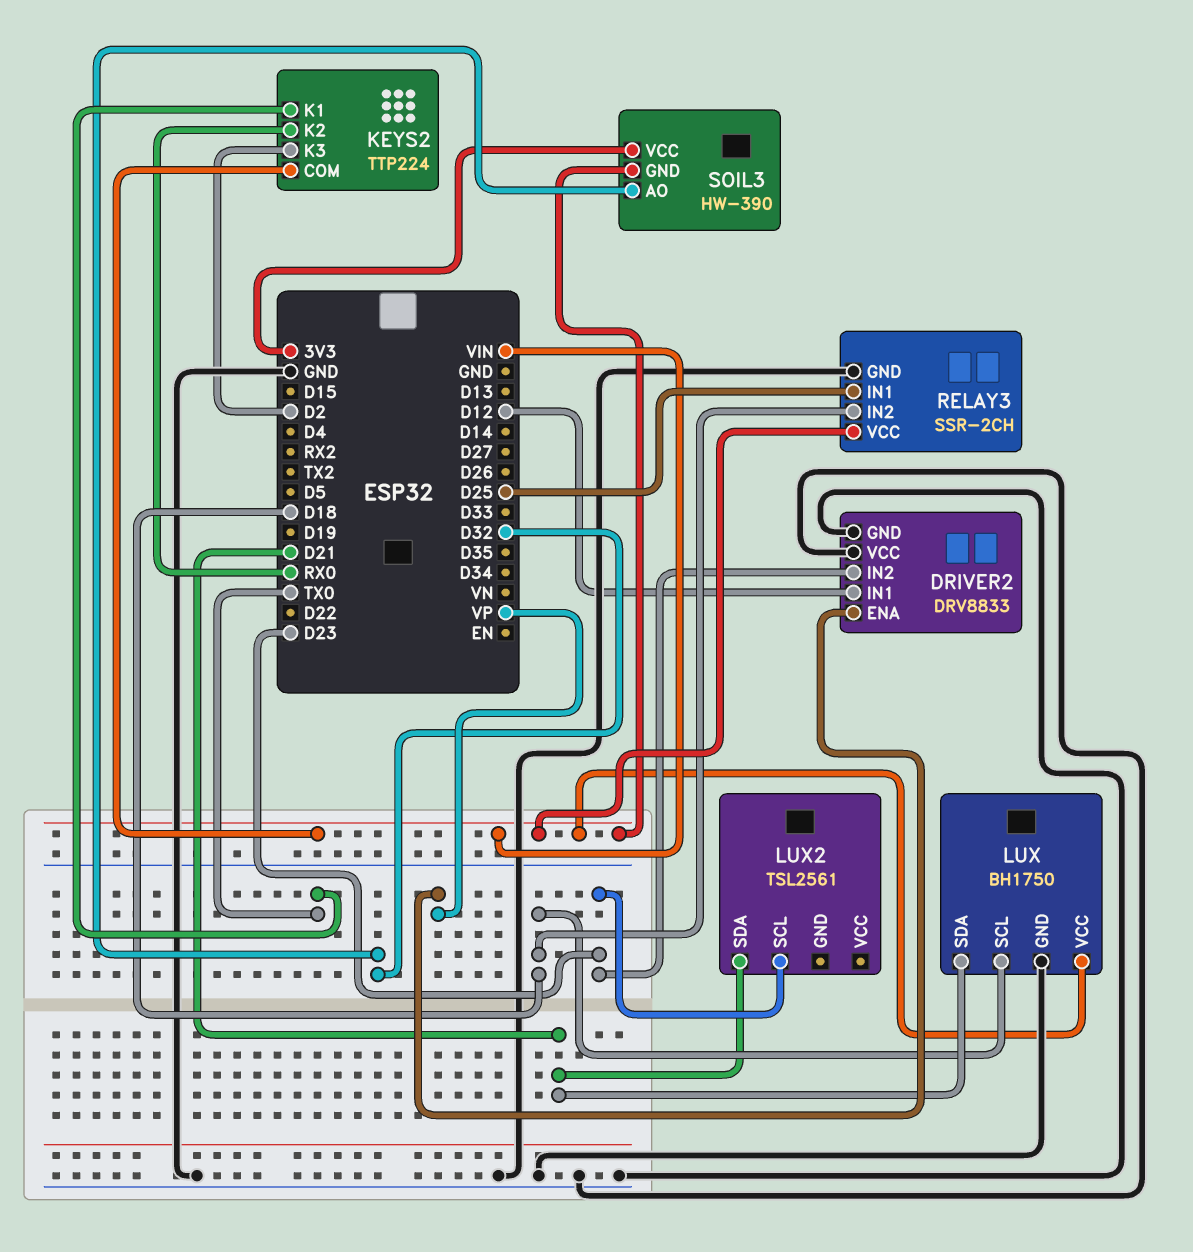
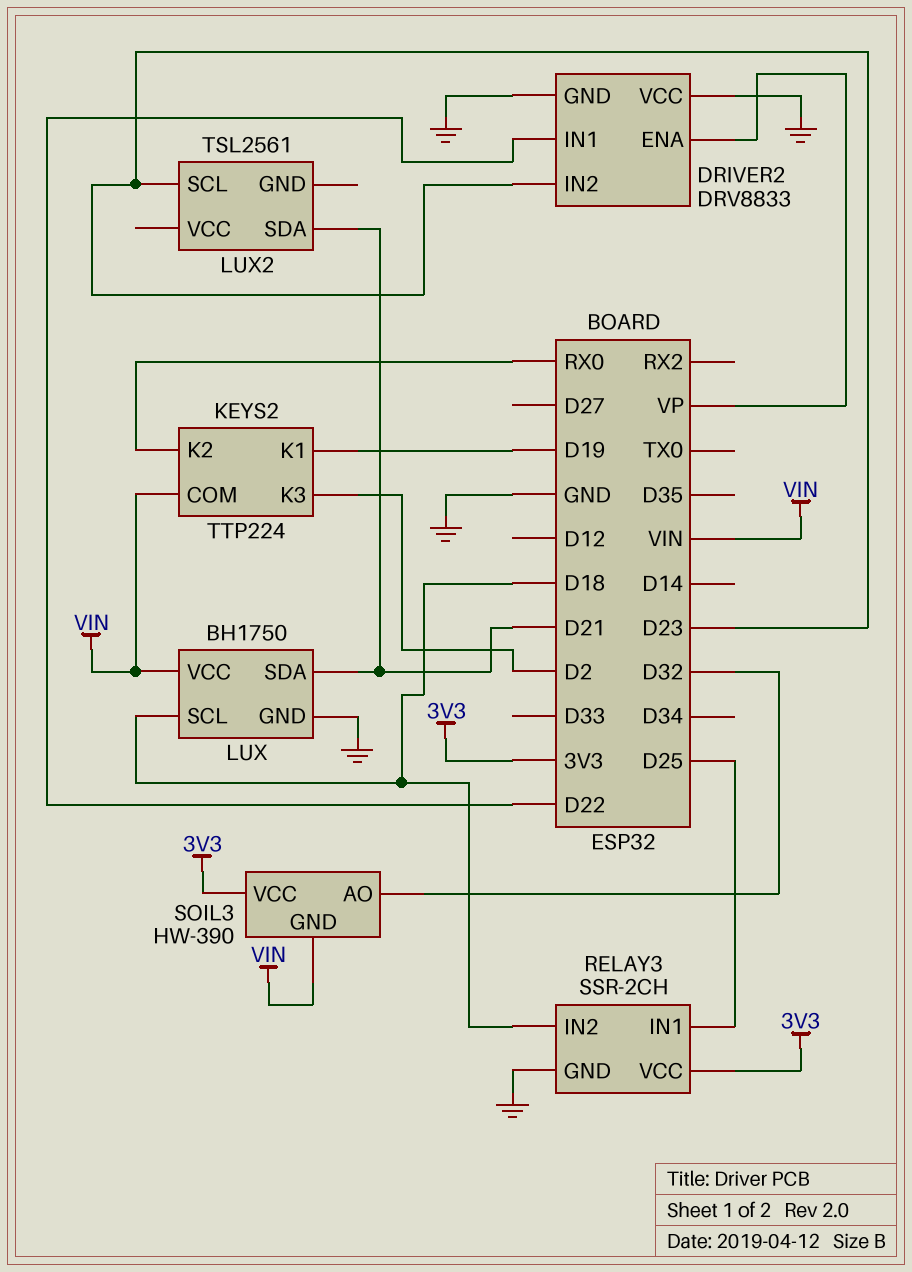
DRIVER2 pin IN1: D12 -> D22
KEYS2 pin K1: TX0 -> D19
RELAY3 pin VCC: VIN -> 3V3

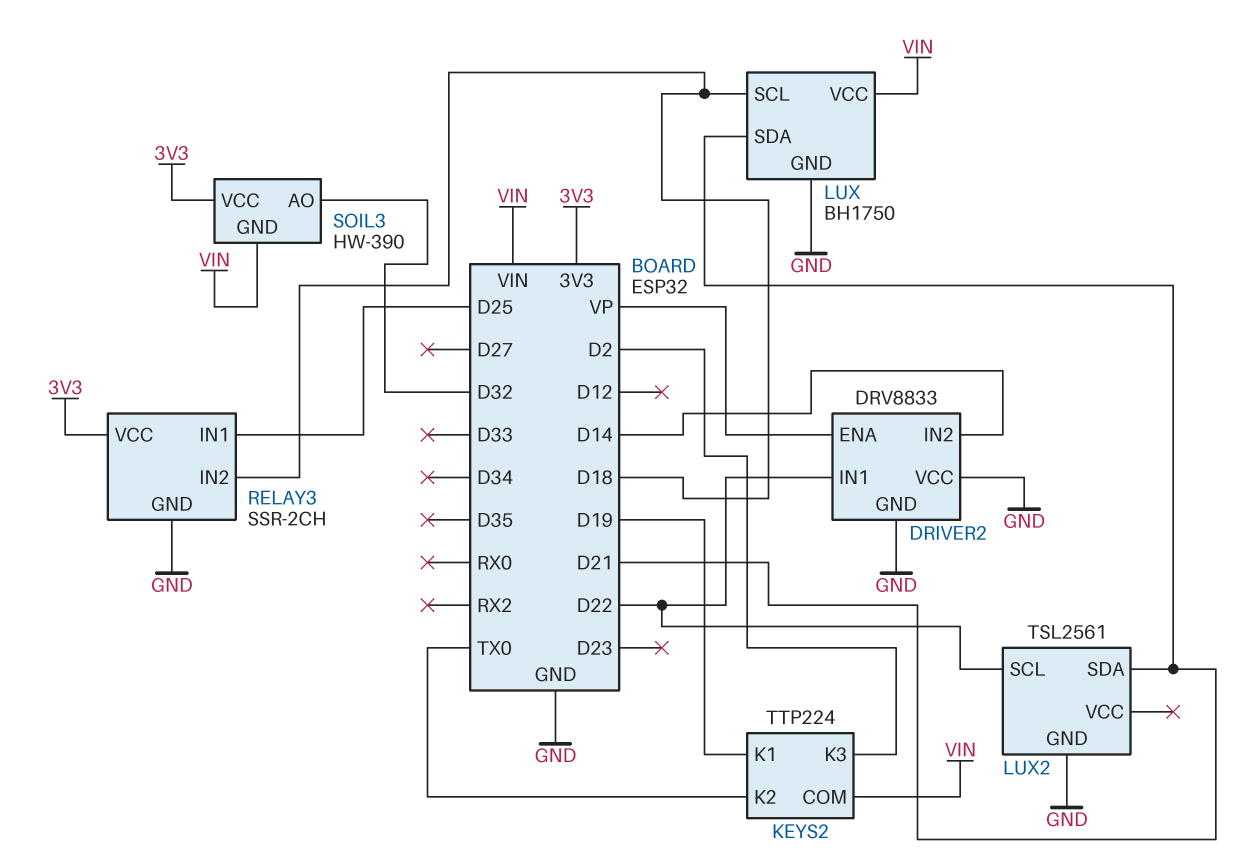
DRIVER2 pin IN2: D23 -> D14
KEYS2 pin K2: RX0 -> TX0
LUX2 pin GND: none -> GND
LUX2 pin SCL: D23 -> D22

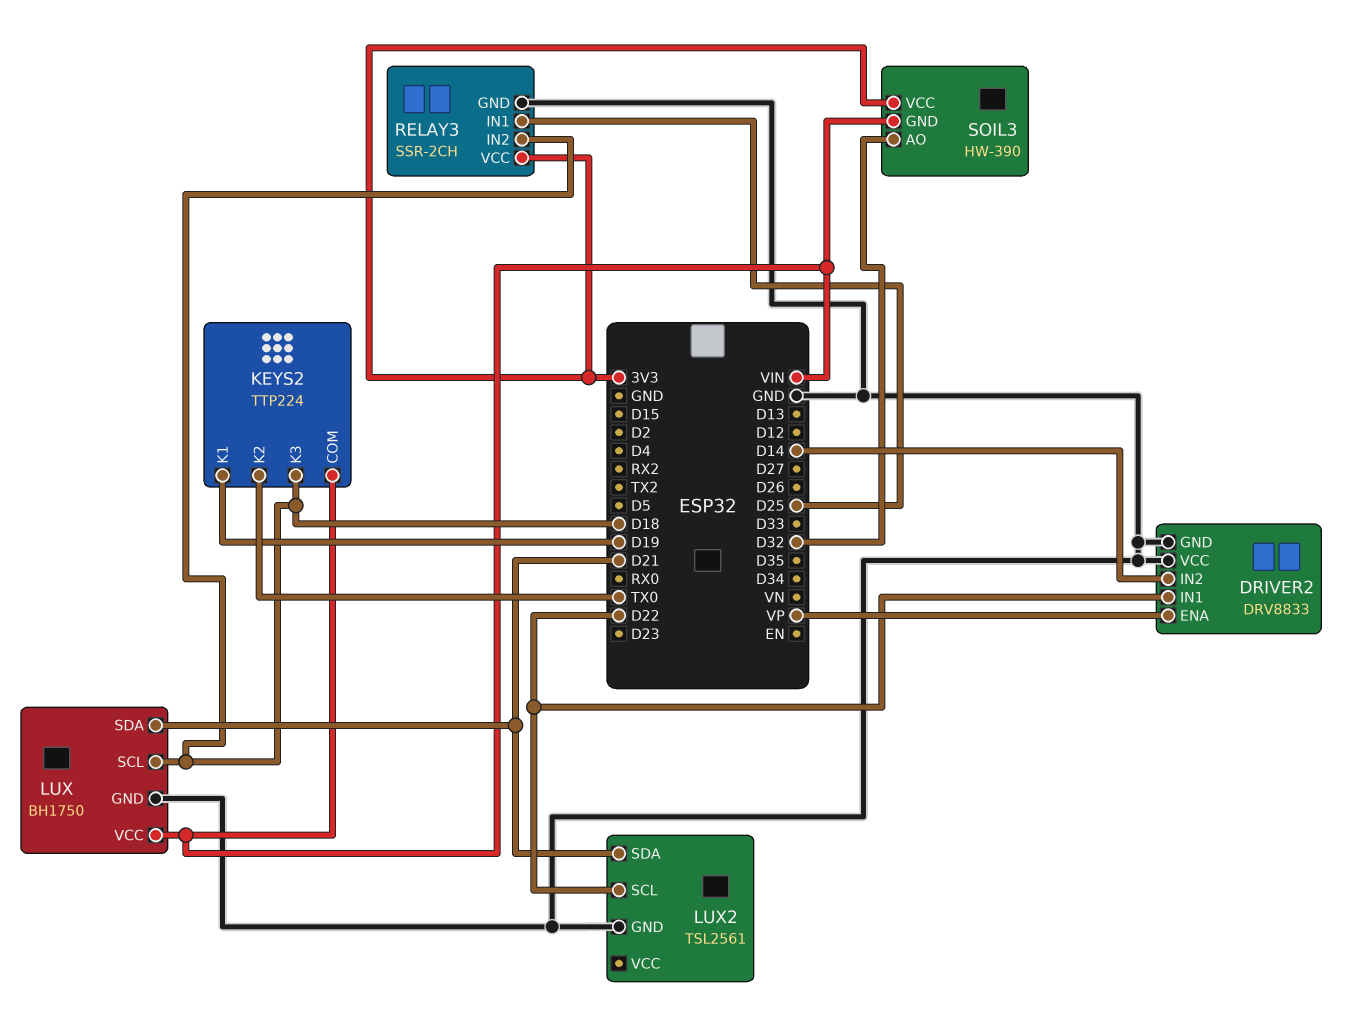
KEYS2 pin K3: D2 -> D18

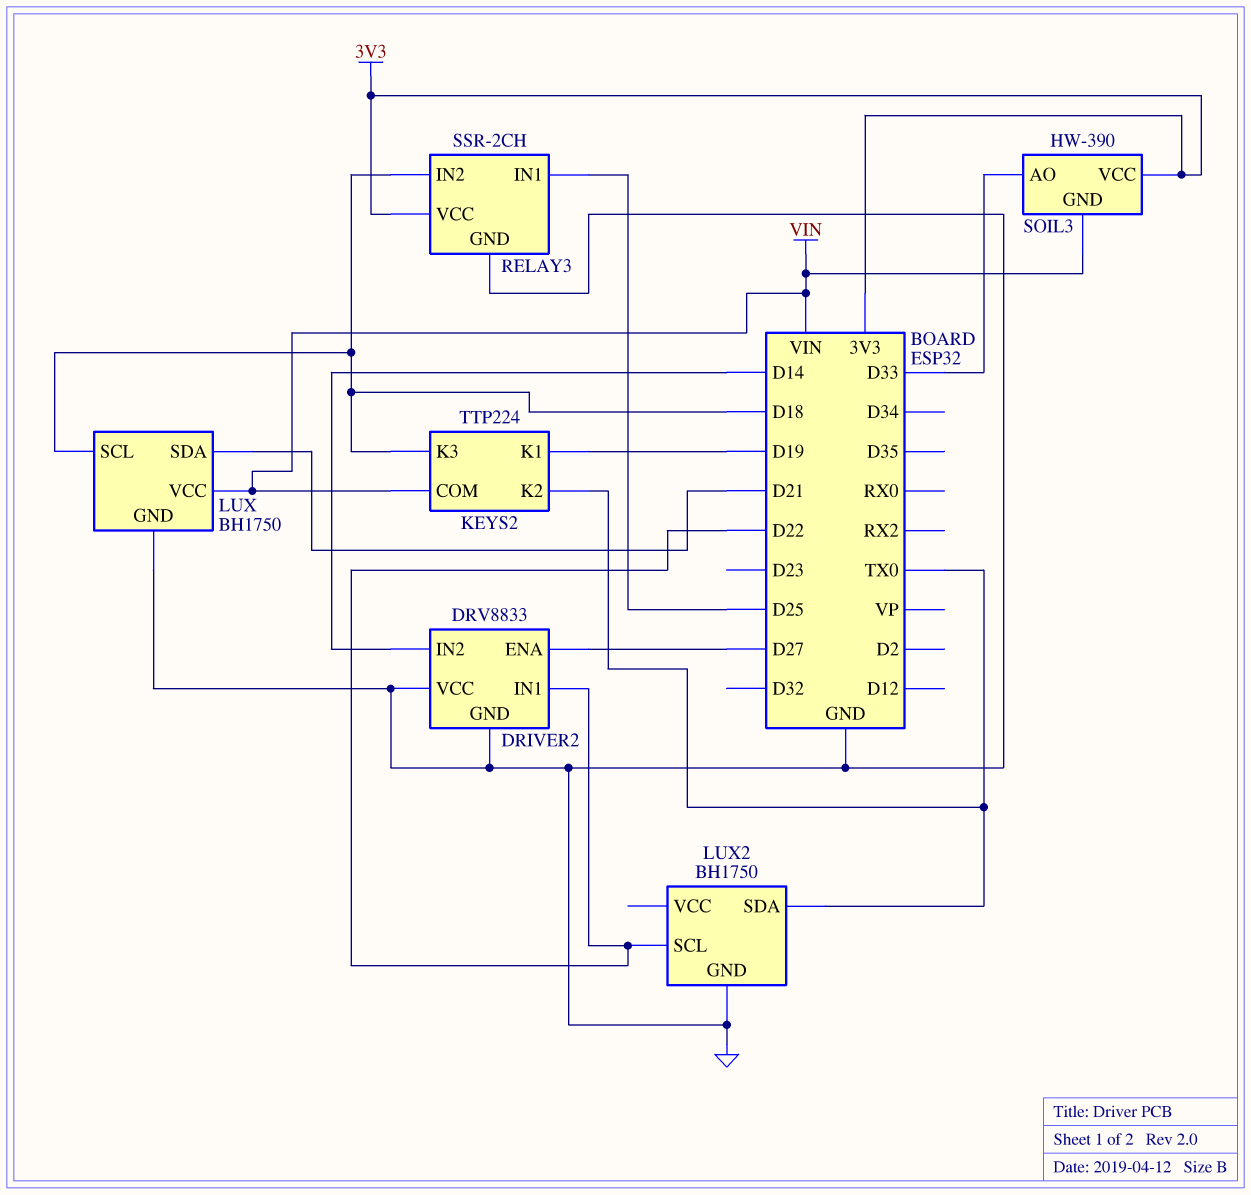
DRIVER2 pin ENA: VP -> D27
LUX2: TSL2561 -> BH1750
LUX2 pin SDA: D21 -> TX0
SOIL3 pin AO: D32 -> D33

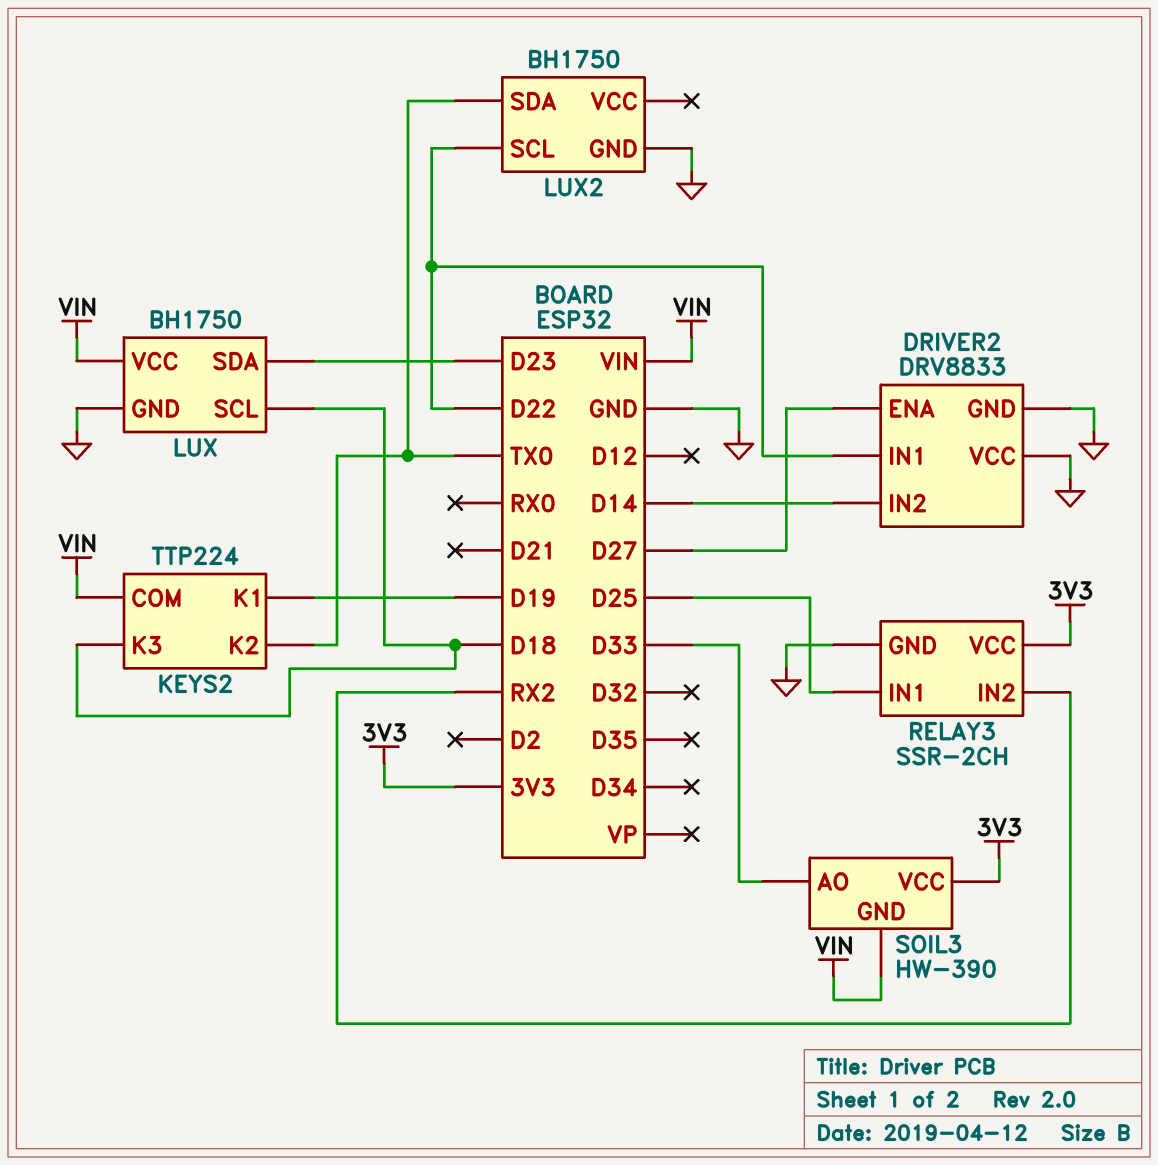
LUX pin SDA: D21 -> D23
RELAY3 pin IN2: D18 -> RX2

